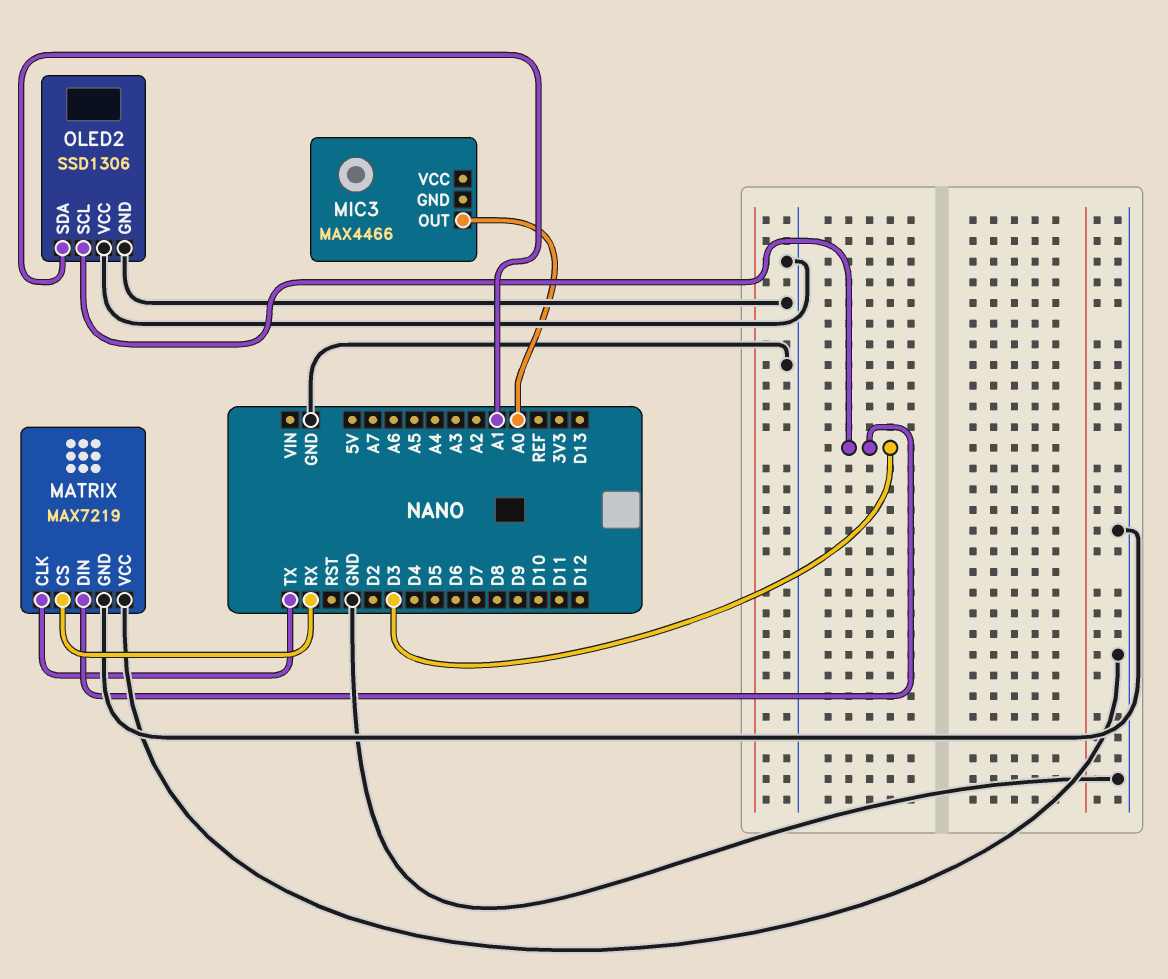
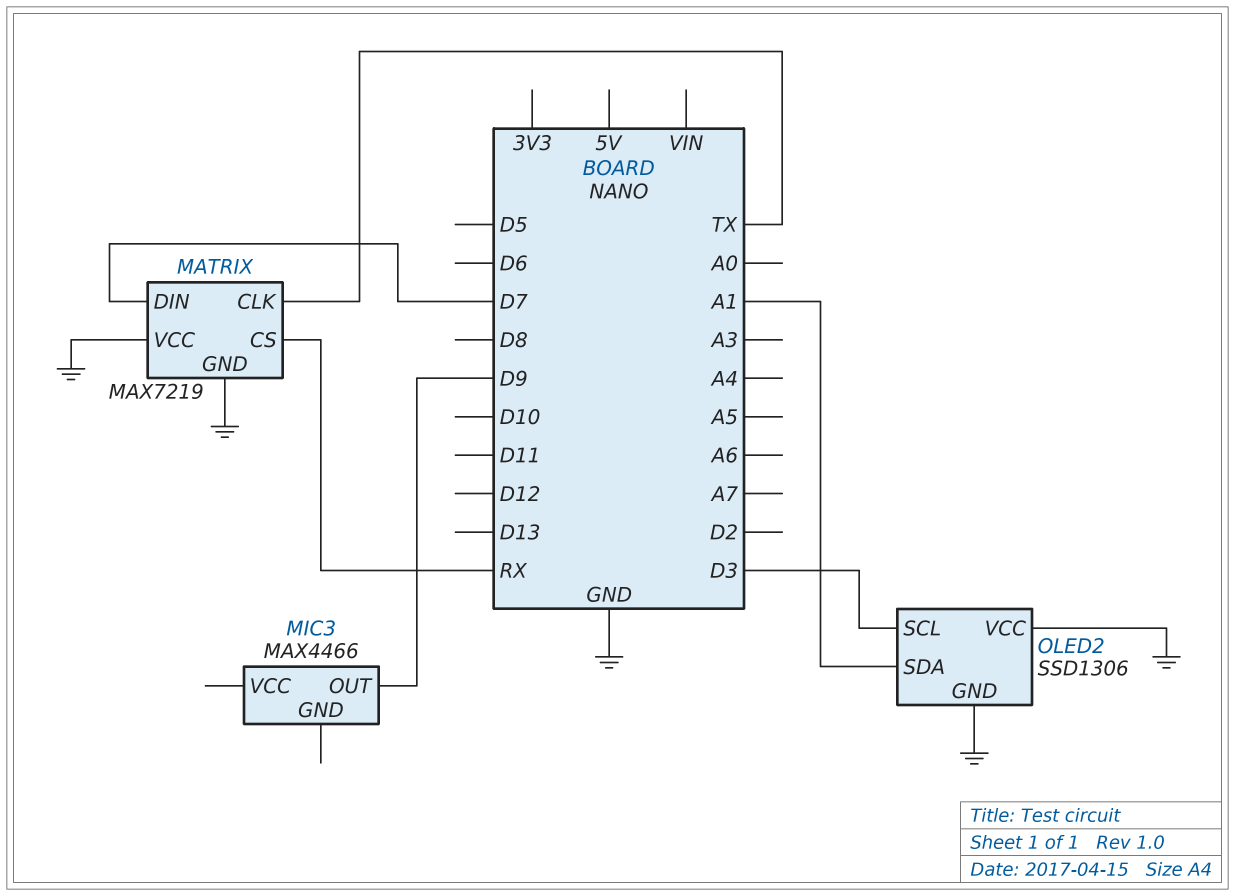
MATRIX pin DIN: D3 -> D7
MIC3 pin OUT: A0 -> D9

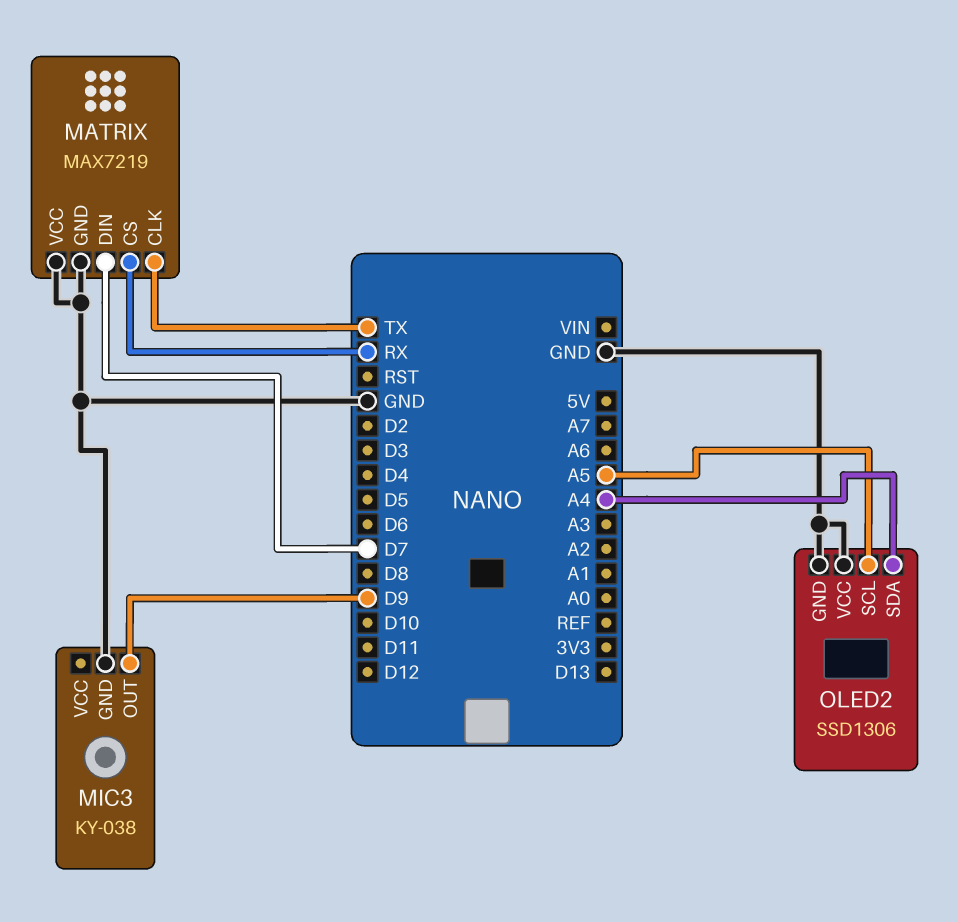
MIC3: MAX4466 -> KY-038
MIC3 pin GND: none -> GND
OLED2 pin SCL: D3 -> A5
OLED2 pin SDA: A1 -> A4

